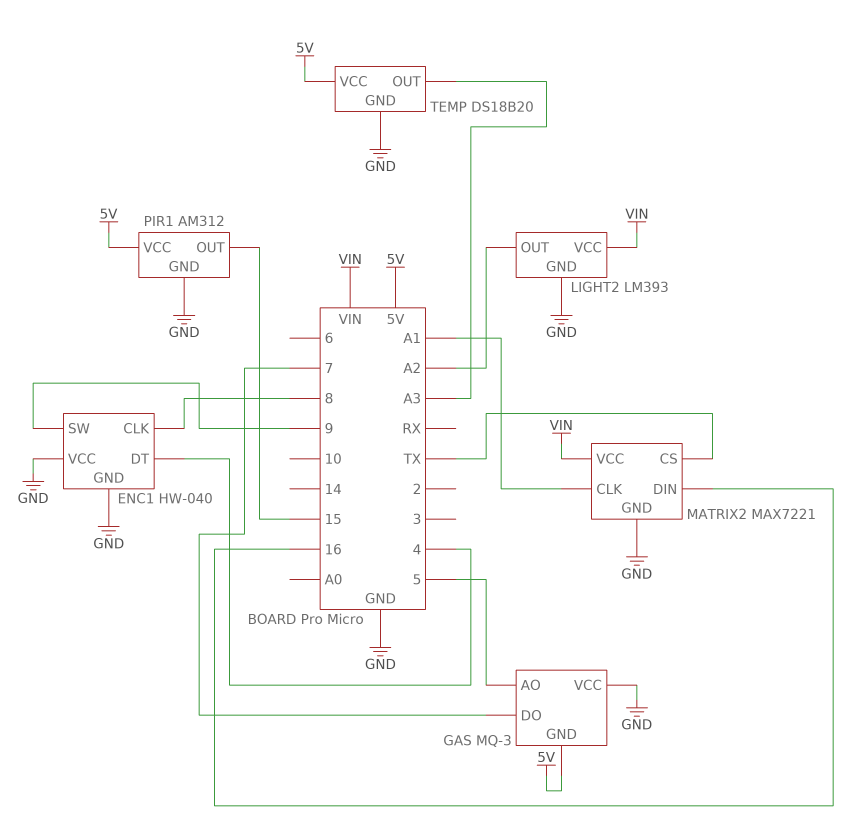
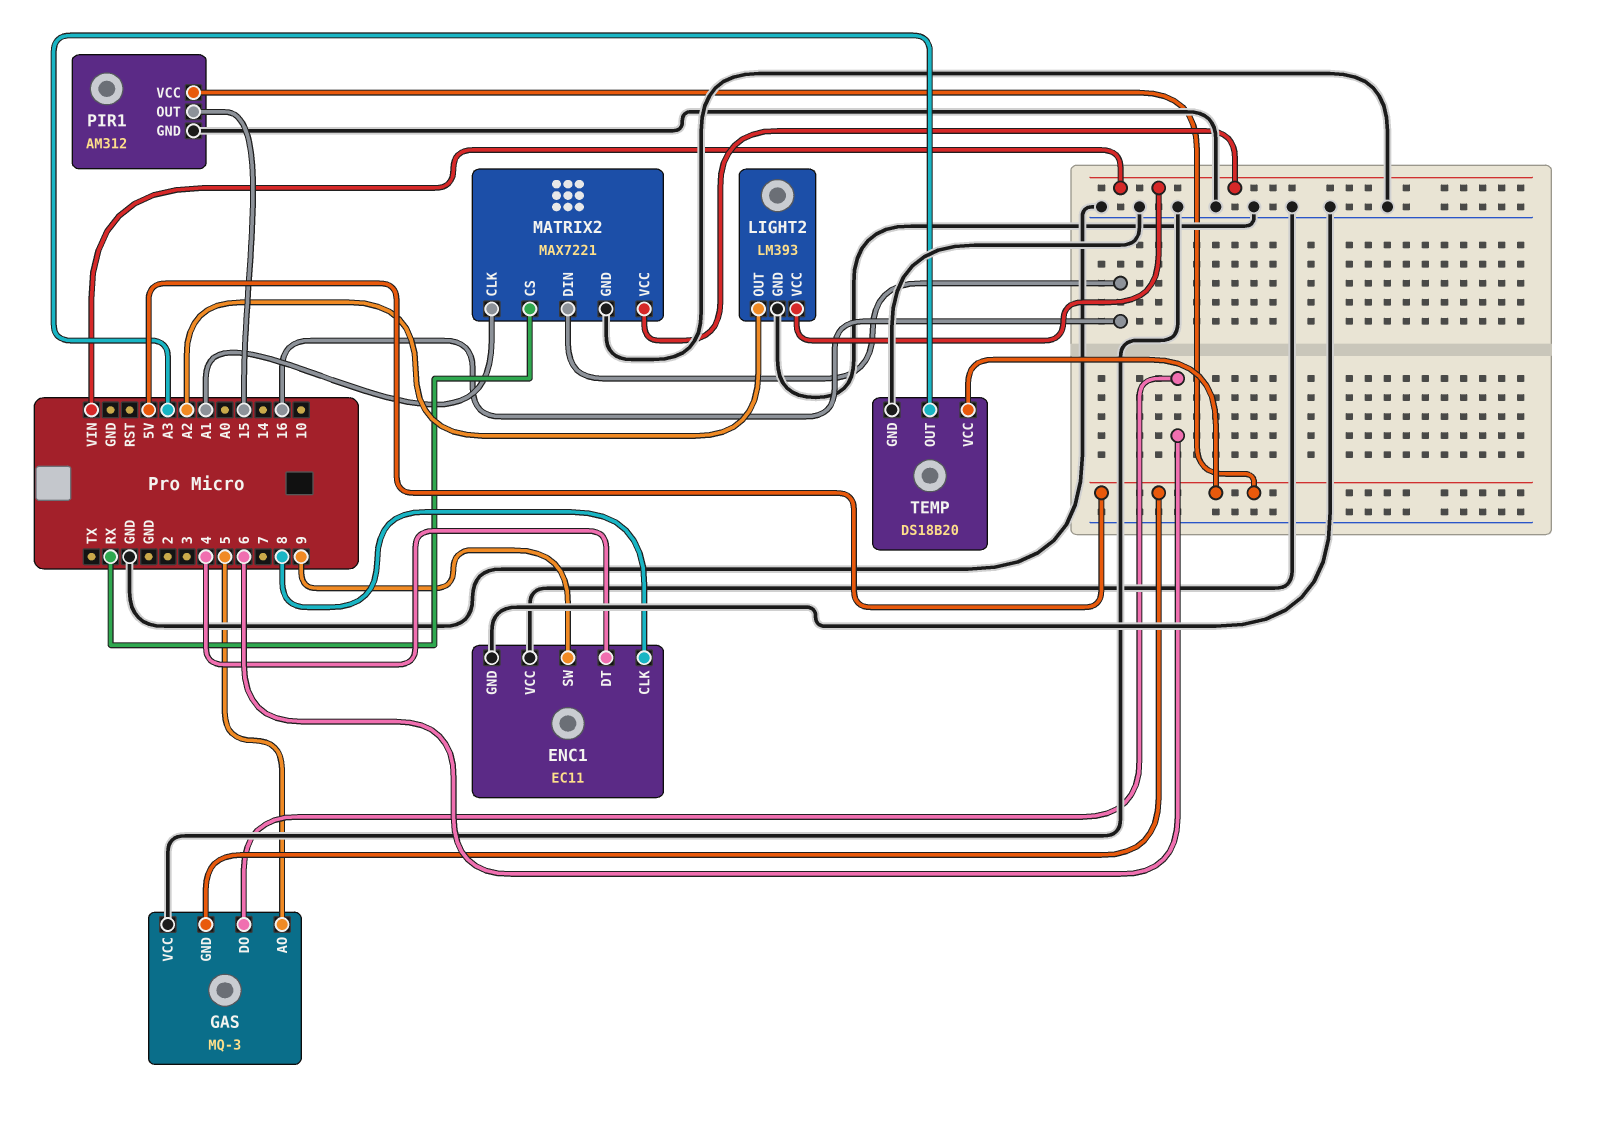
ENC1: HW-040 -> EC11
GAS pin DO: 7 -> 6
MATRIX2 pin CS: TX -> RX

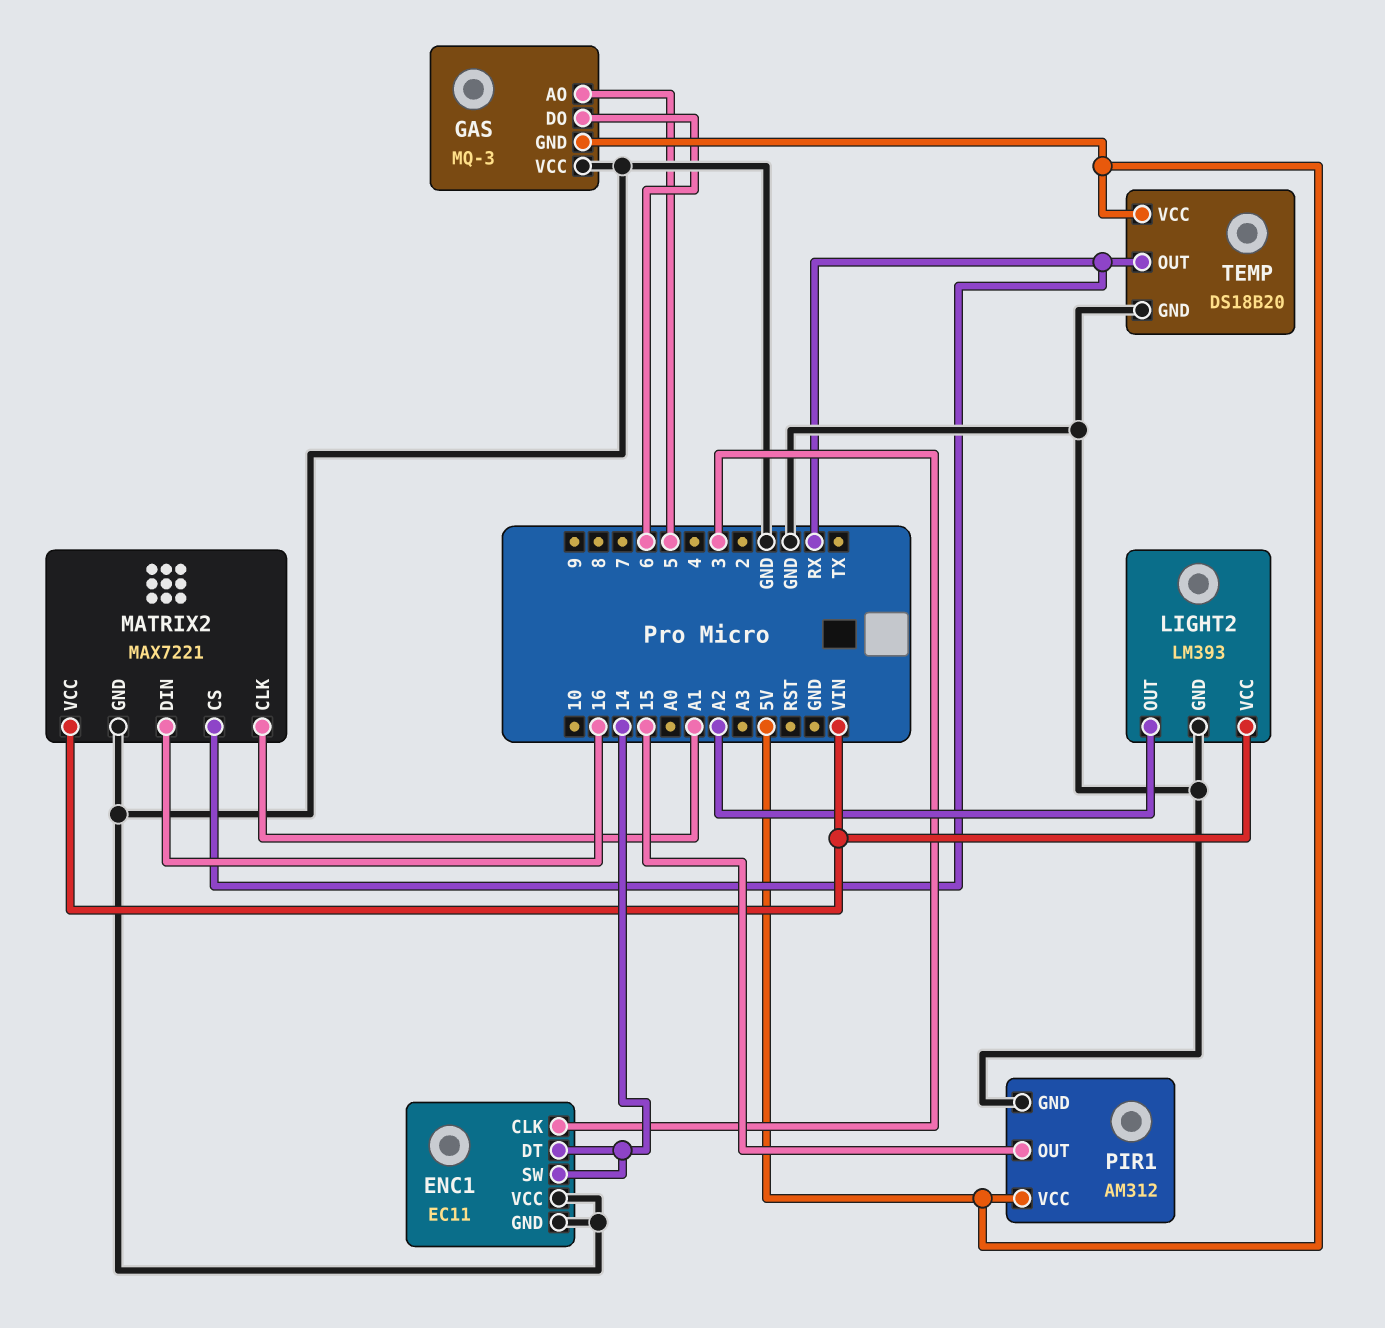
ENC1 pin CLK: 8 -> 3
ENC1 pin DT: 4 -> 14
ENC1 pin SW: 9 -> 14
TEMP pin OUT: A3 -> RX

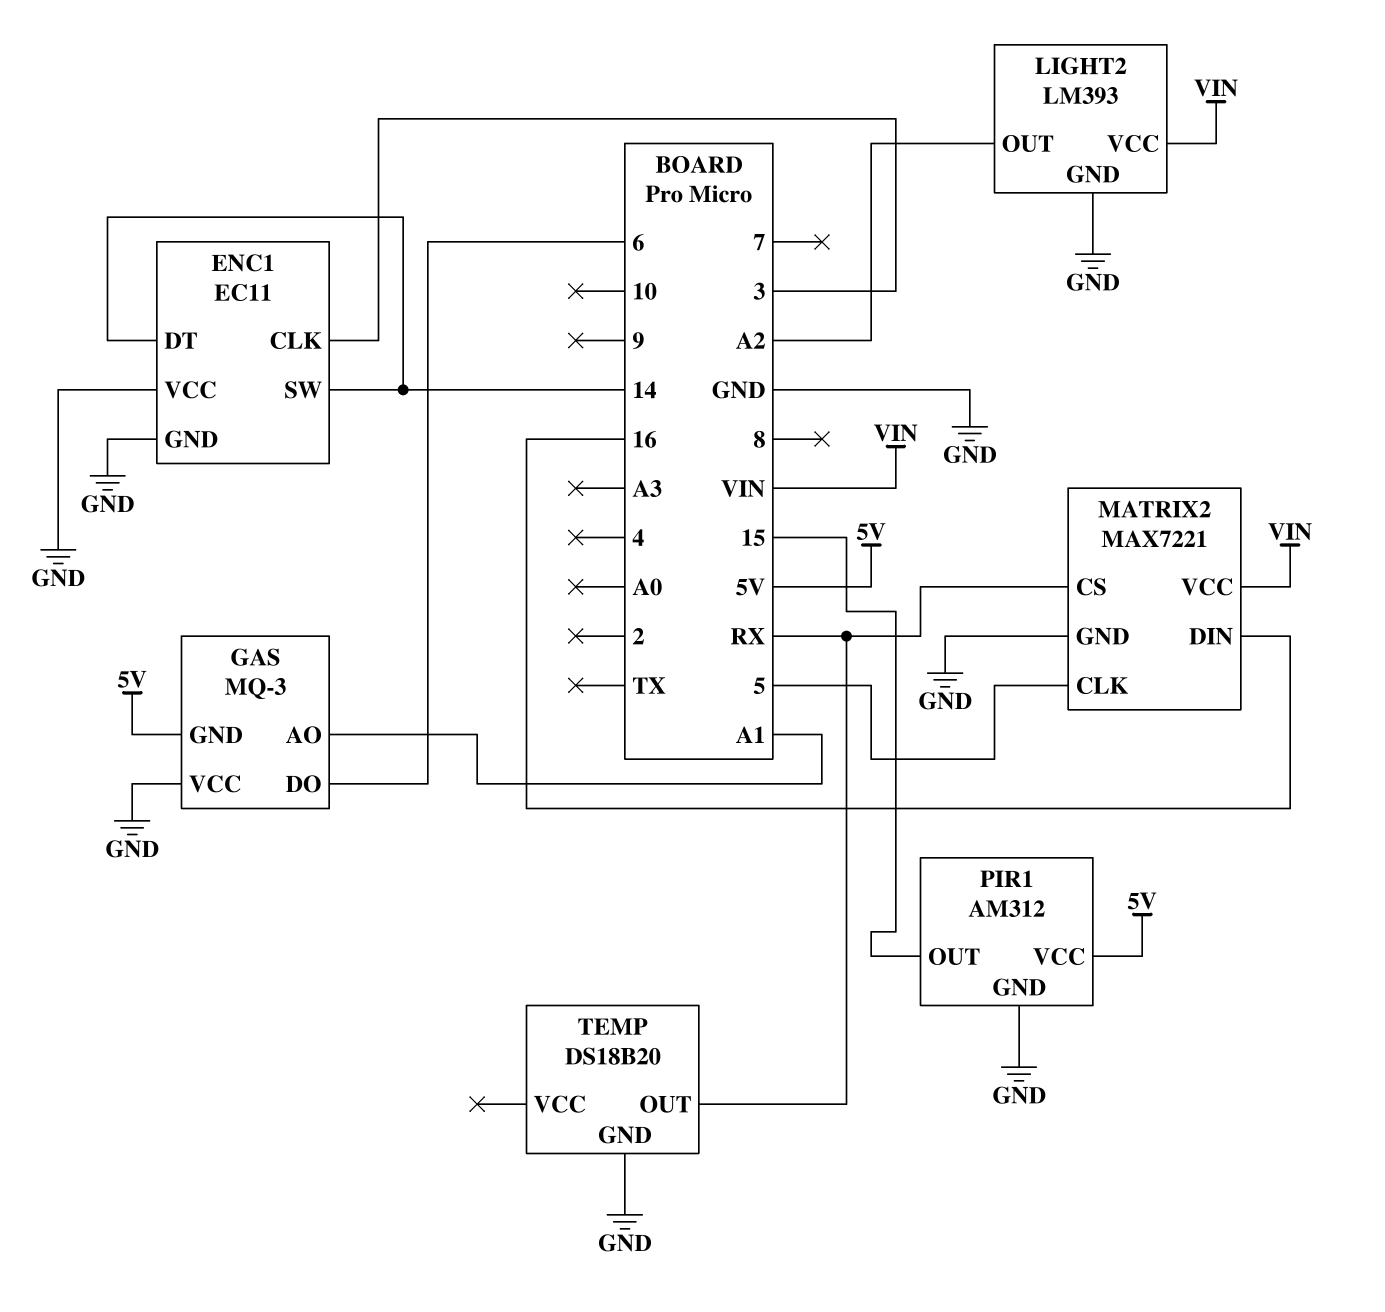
GAS pin AO: 5 -> A1
MATRIX2 pin CLK: A1 -> 5
TEMP pin VCC: 5V -> none

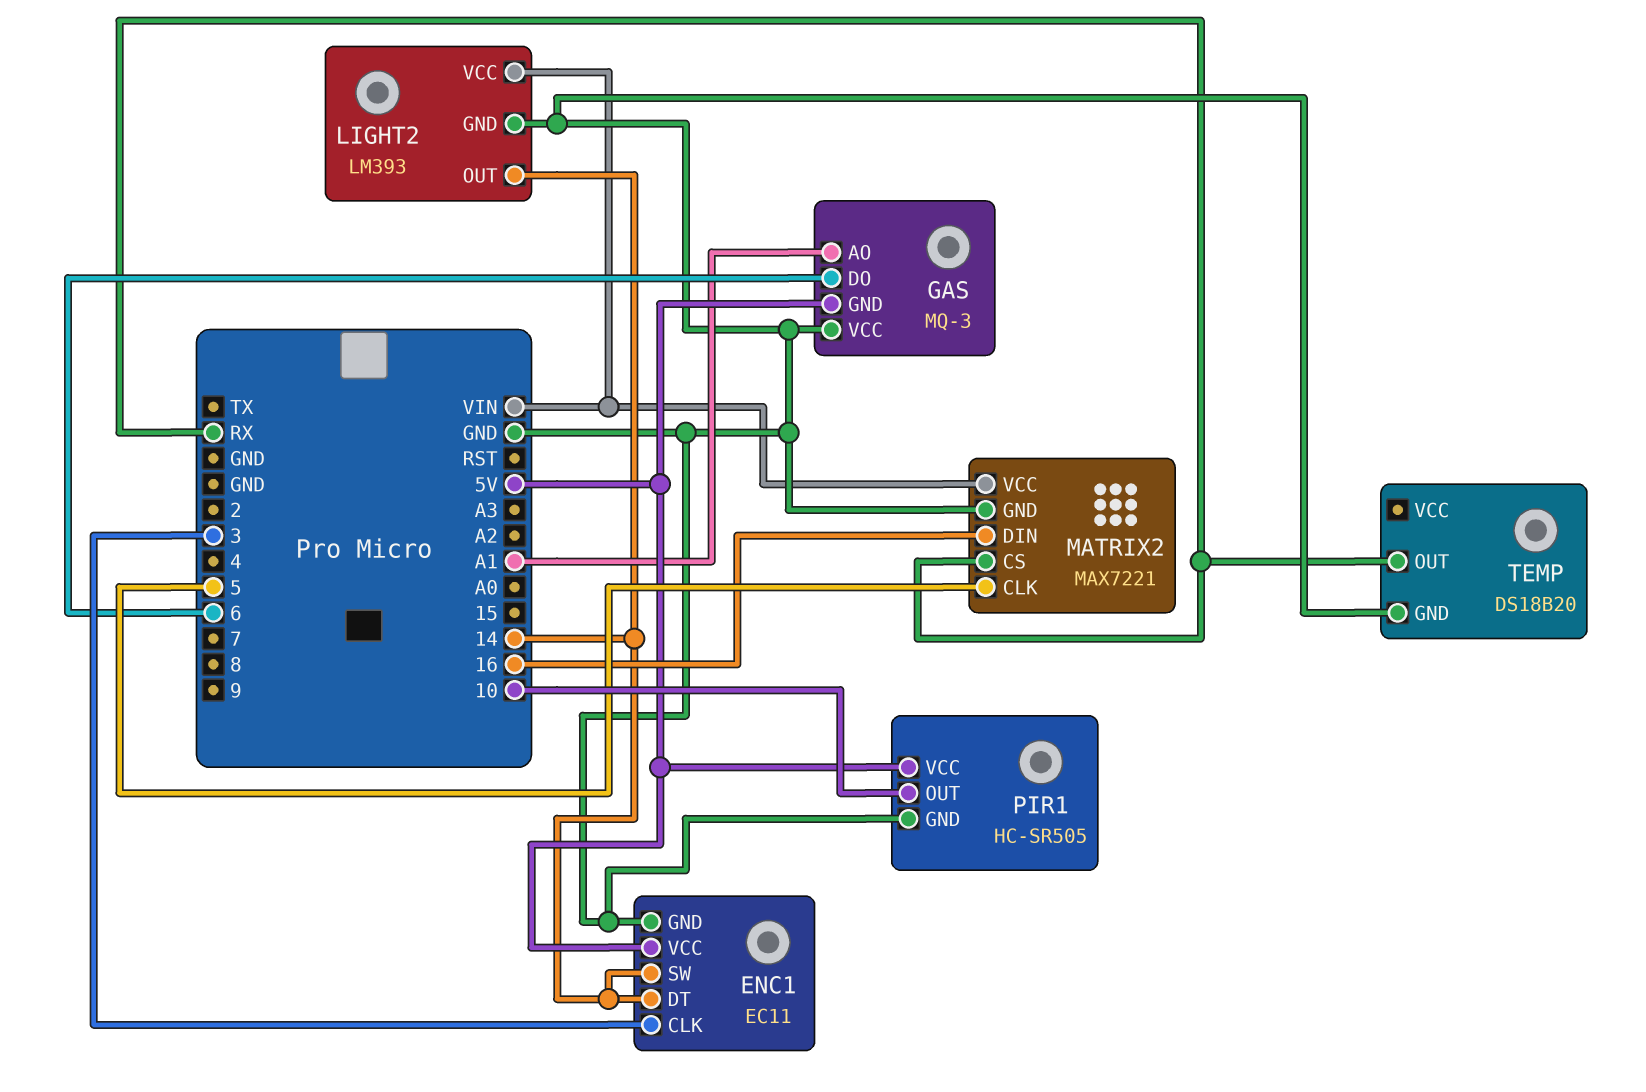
ENC1 pin VCC: GND -> 5V
LIGHT2 pin OUT: A2 -> 14
PIR1: AM312 -> HC-SR505
PIR1 pin OUT: 15 -> 10

